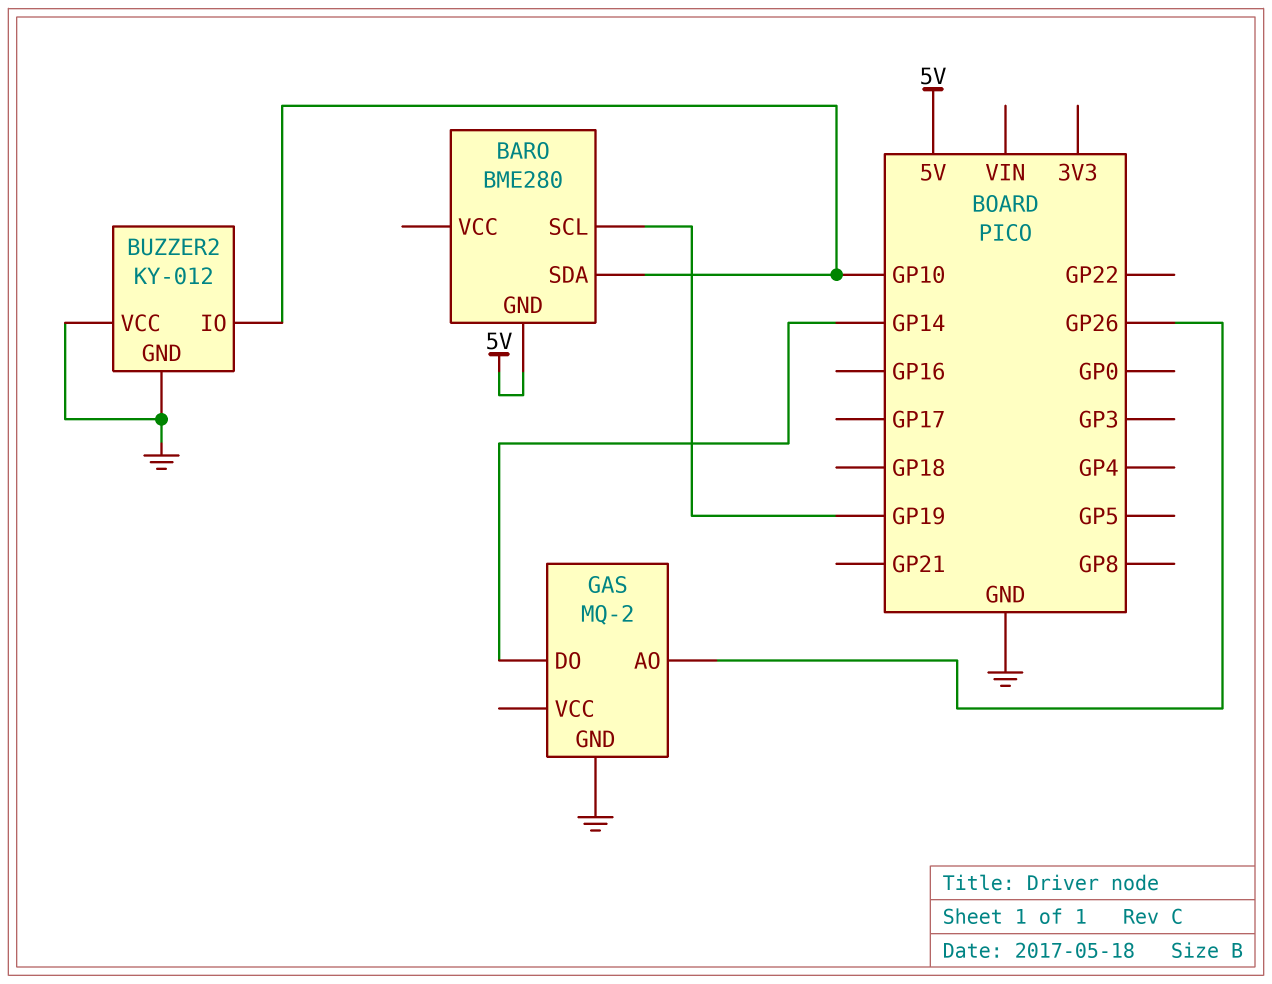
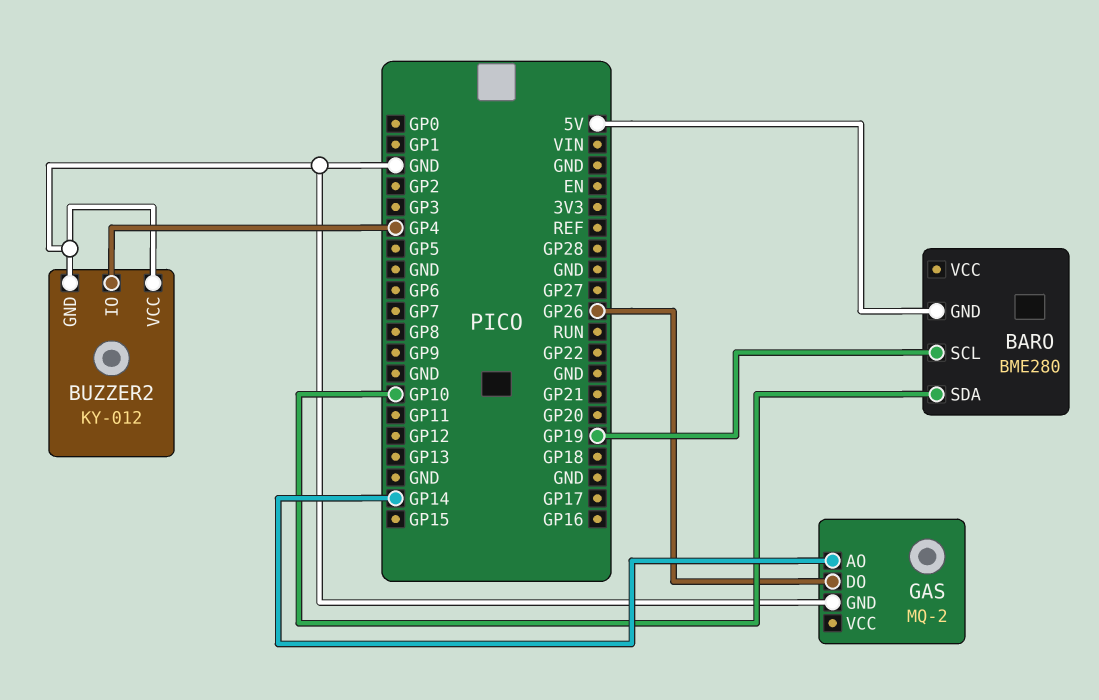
BUZZER2 pin IO: GP10 -> GP4
GAS pin AO: GP26 -> GP14
GAS pin DO: GP14 -> GP26

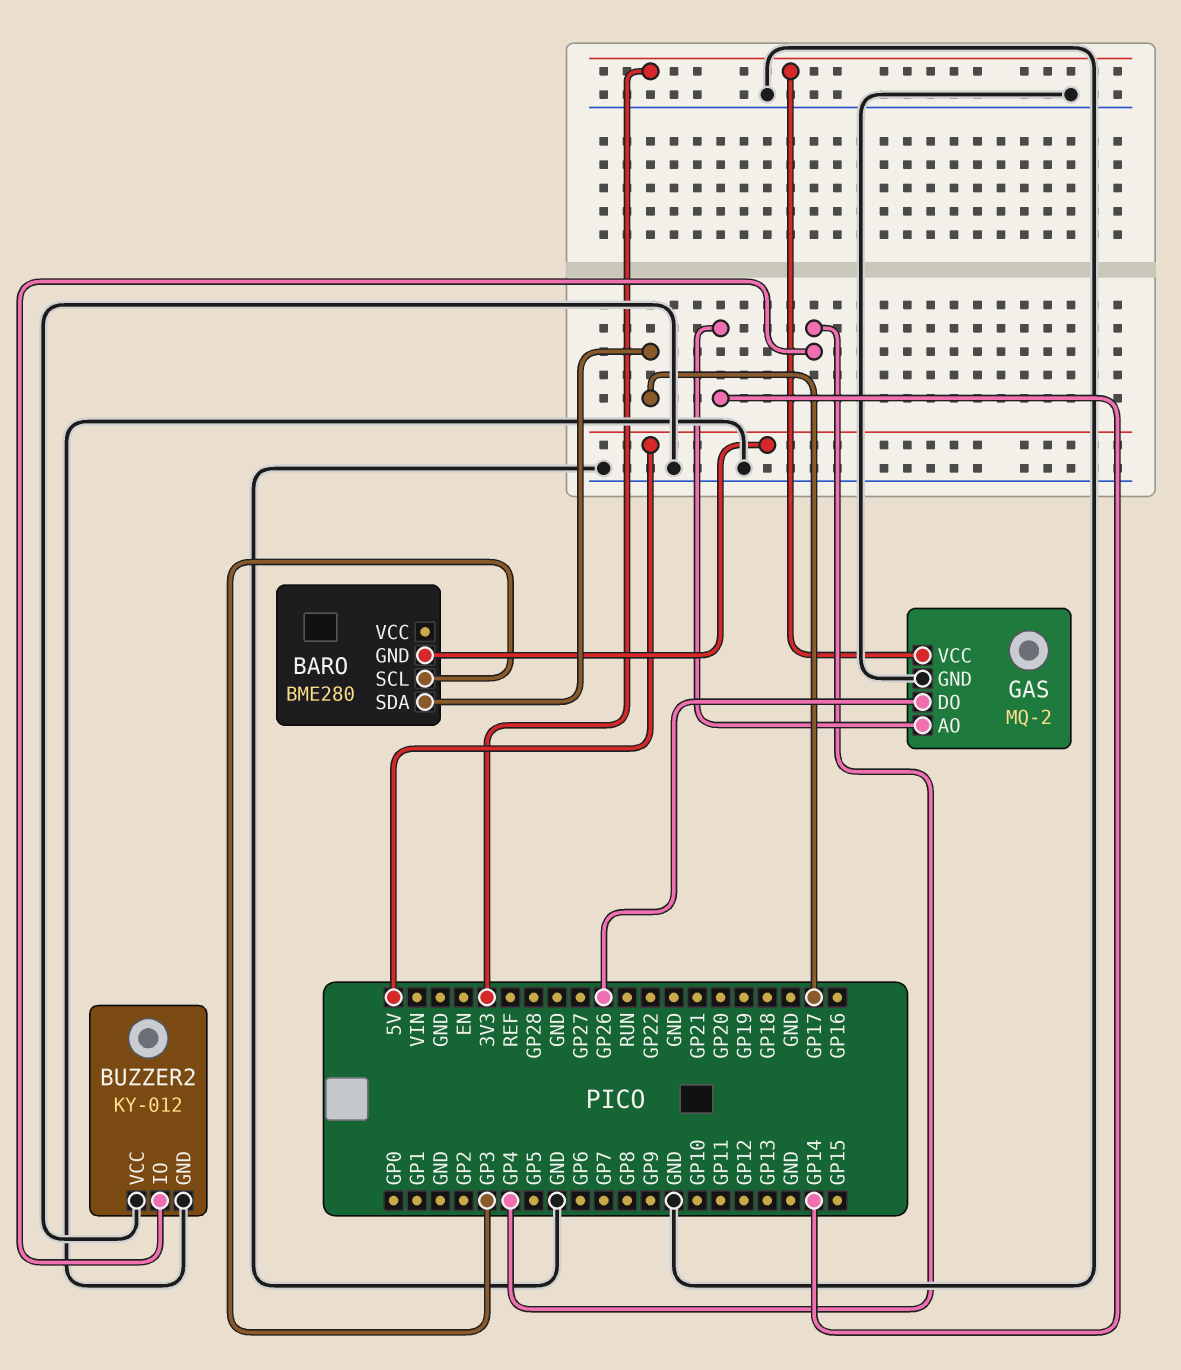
BARO pin SCL: GP19 -> GP3
BARO pin SDA: GP10 -> GP17
GAS pin VCC: none -> 3V3

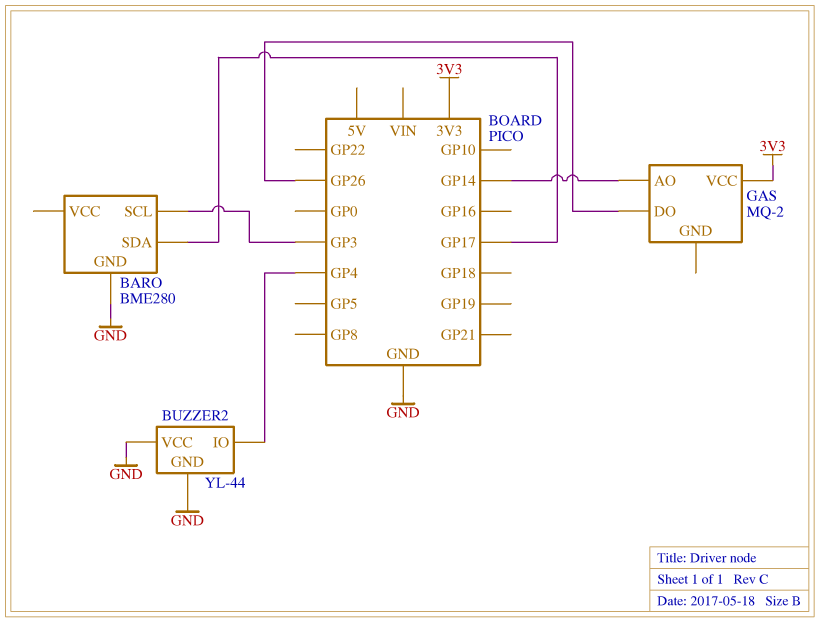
BARO pin GND: 5V -> GND
BUZZER2: KY-012 -> YL-44
GAS pin GND: GND -> none

